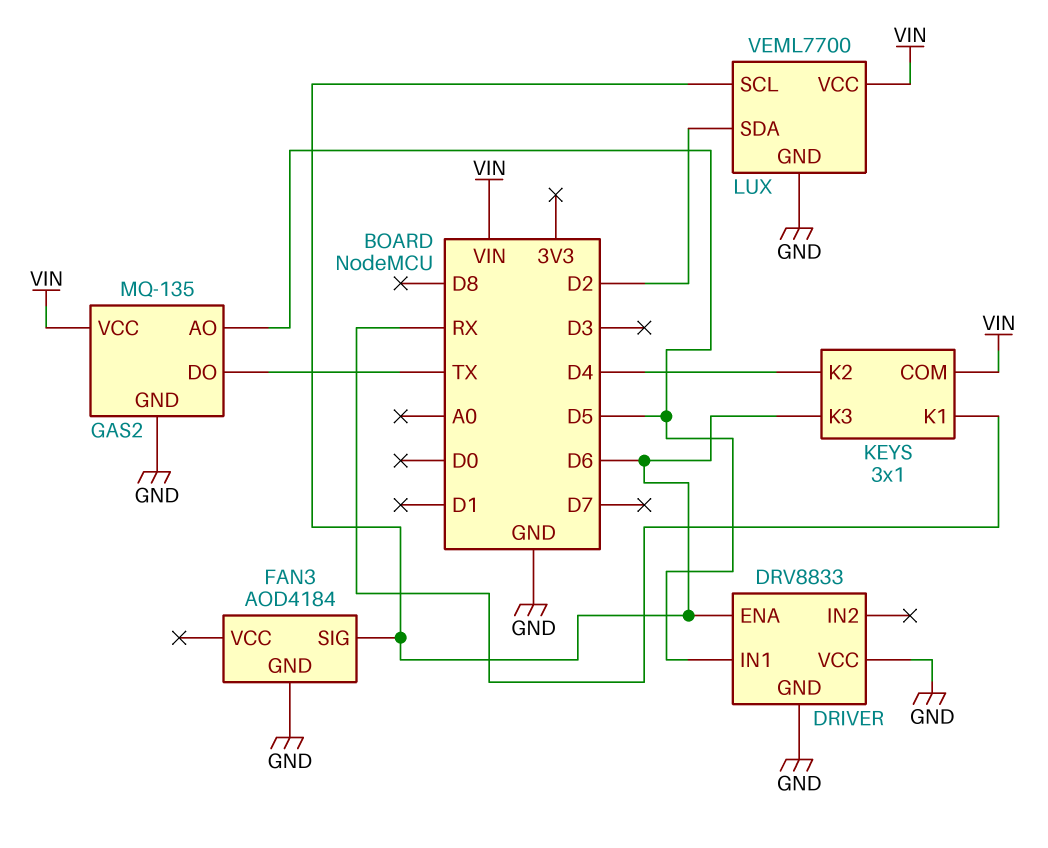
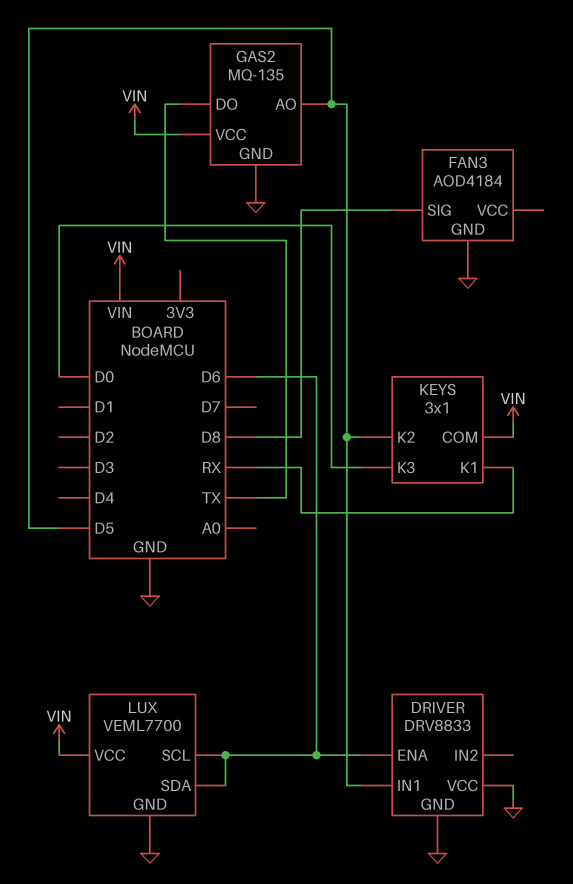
FAN3 pin SIG: D6 -> D8
KEYS pin K2: D4 -> D5
KEYS pin K3: D6 -> D0
LUX pin SDA: D2 -> D6

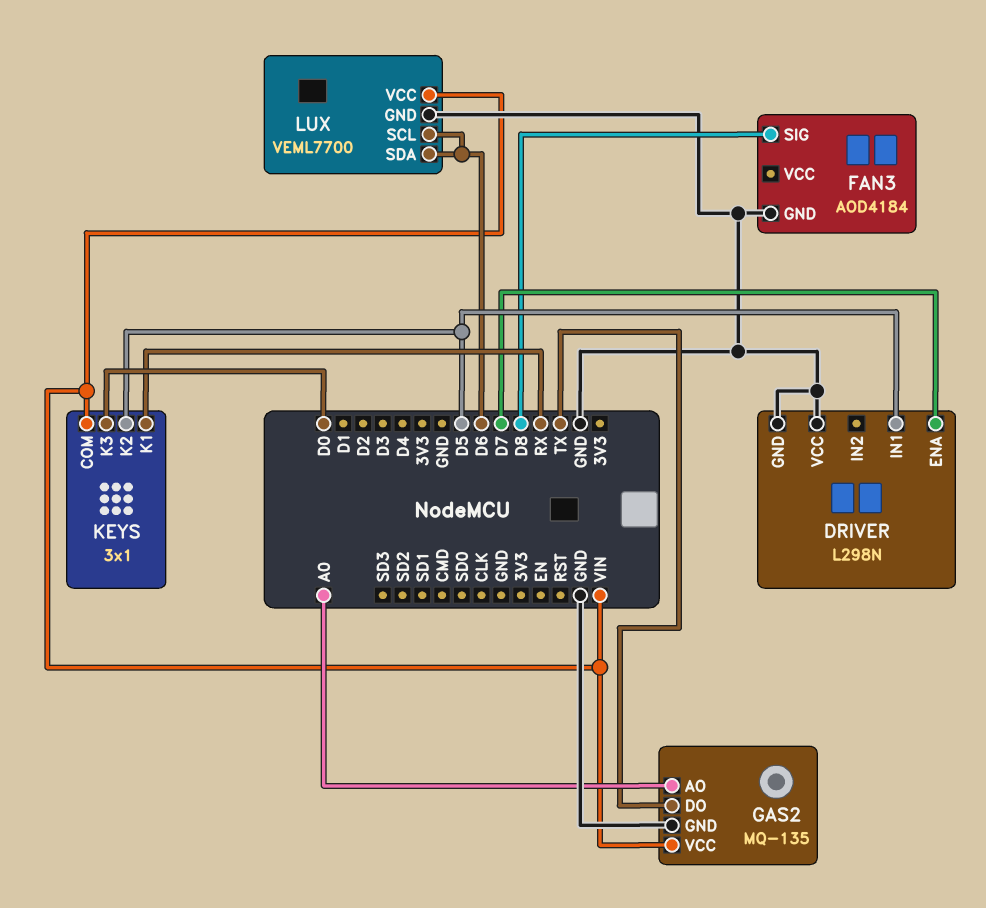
DRIVER: DRV8833 -> L298N
DRIVER pin ENA: D6 -> D7
GAS2 pin AO: D5 -> A0

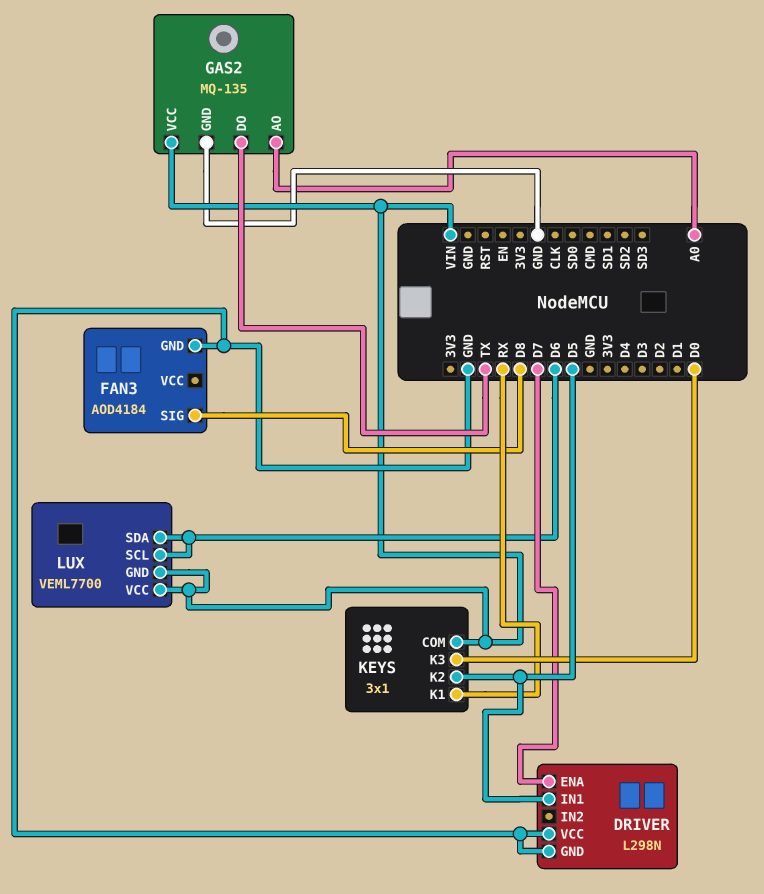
LUX pin GND: GND -> VIN

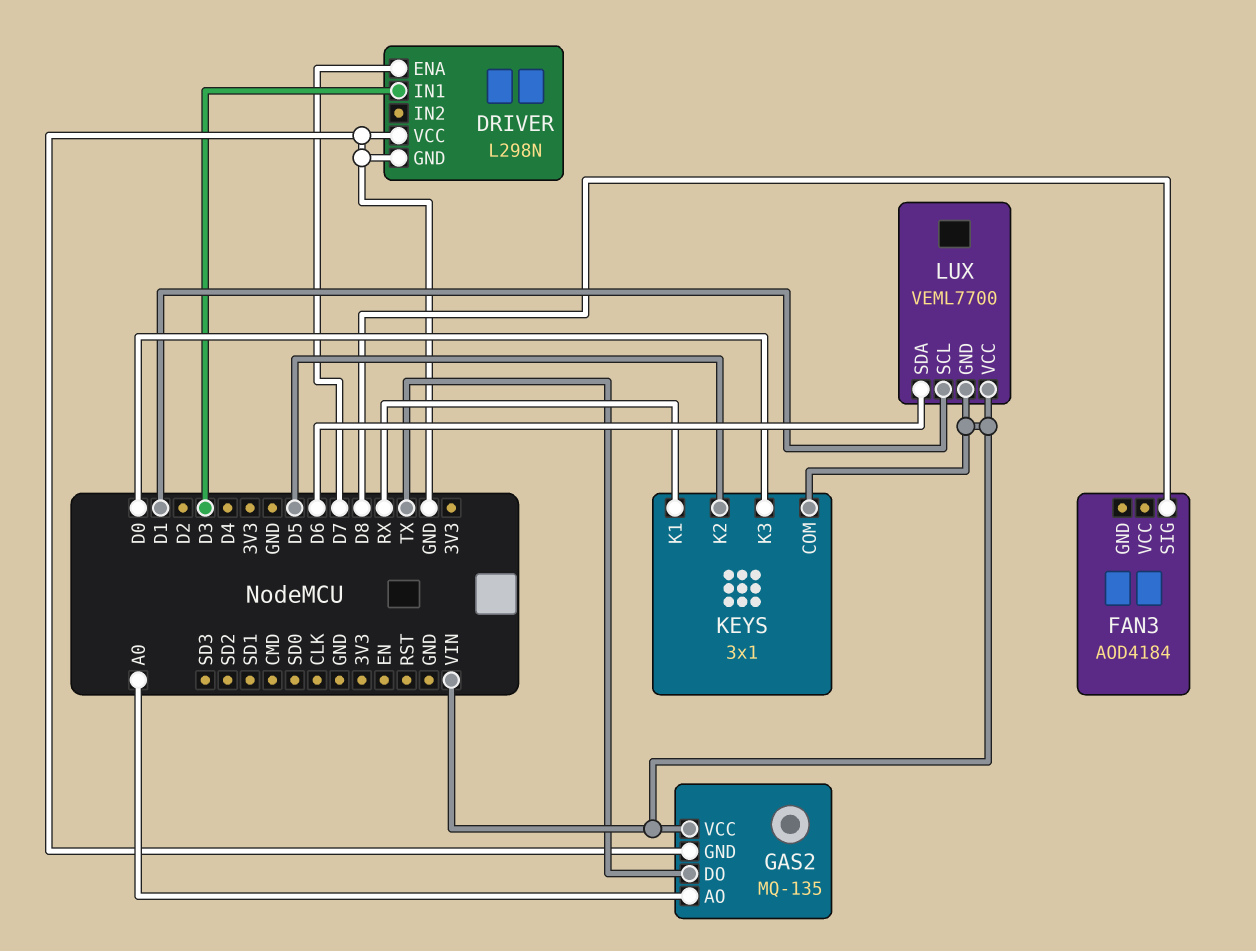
DRIVER pin IN1: D5 -> D3
FAN3 pin GND: GND -> none
LUX pin SCL: D6 -> D1

